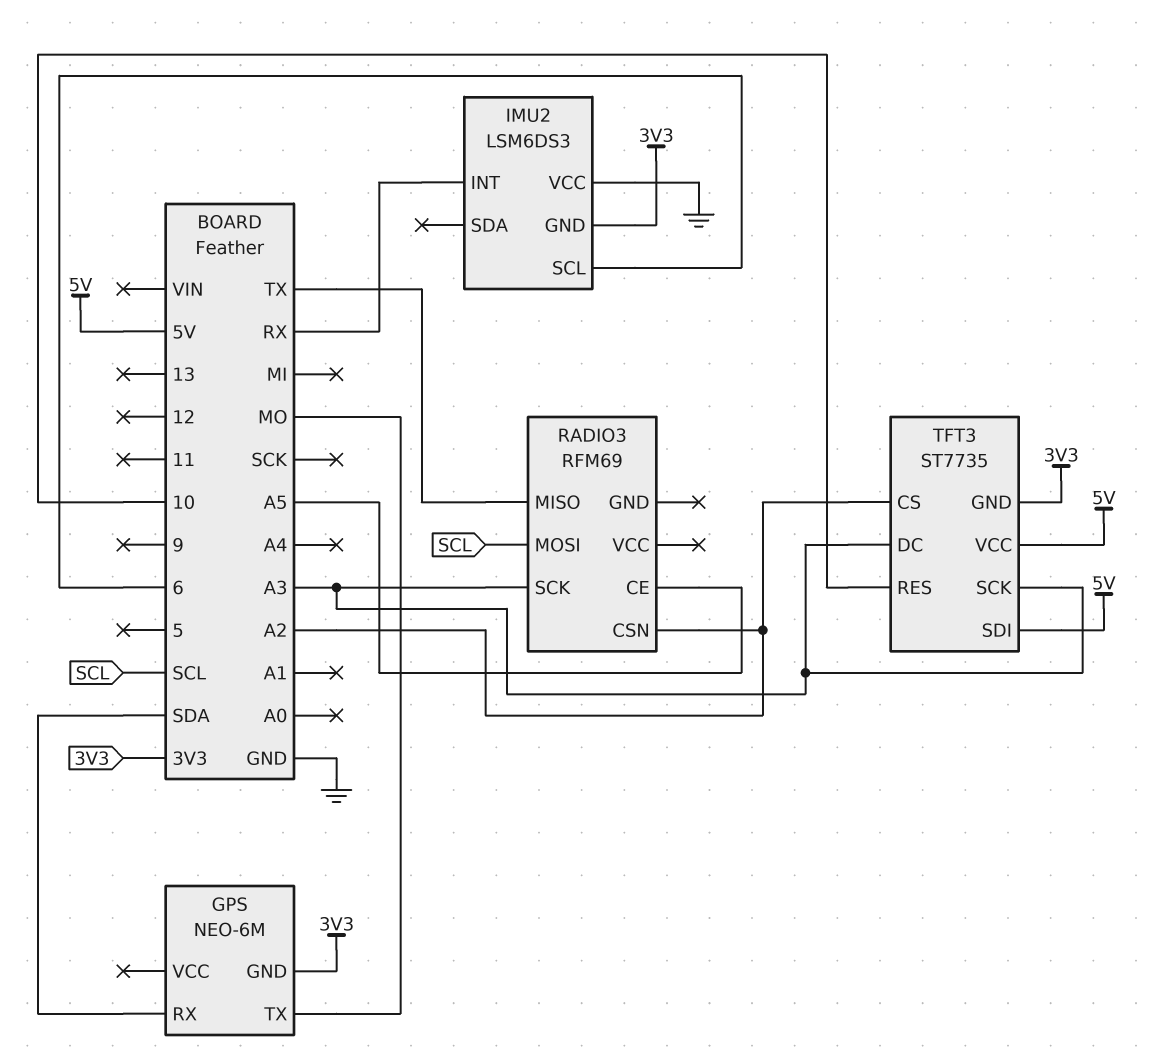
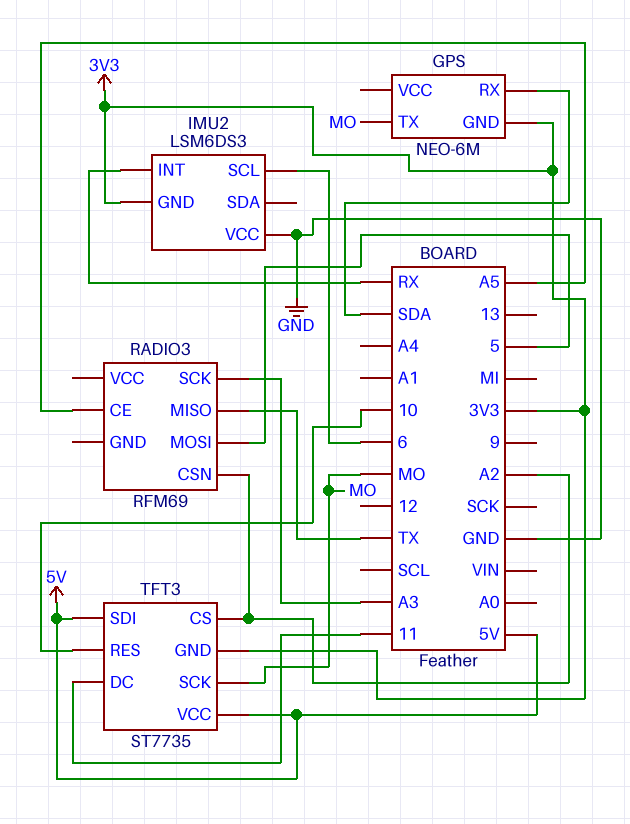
RADIO3 pin MOSI: SCL -> 5
TFT3 pin DC: A3 -> 11
TFT3 pin SCK: A3 -> MO

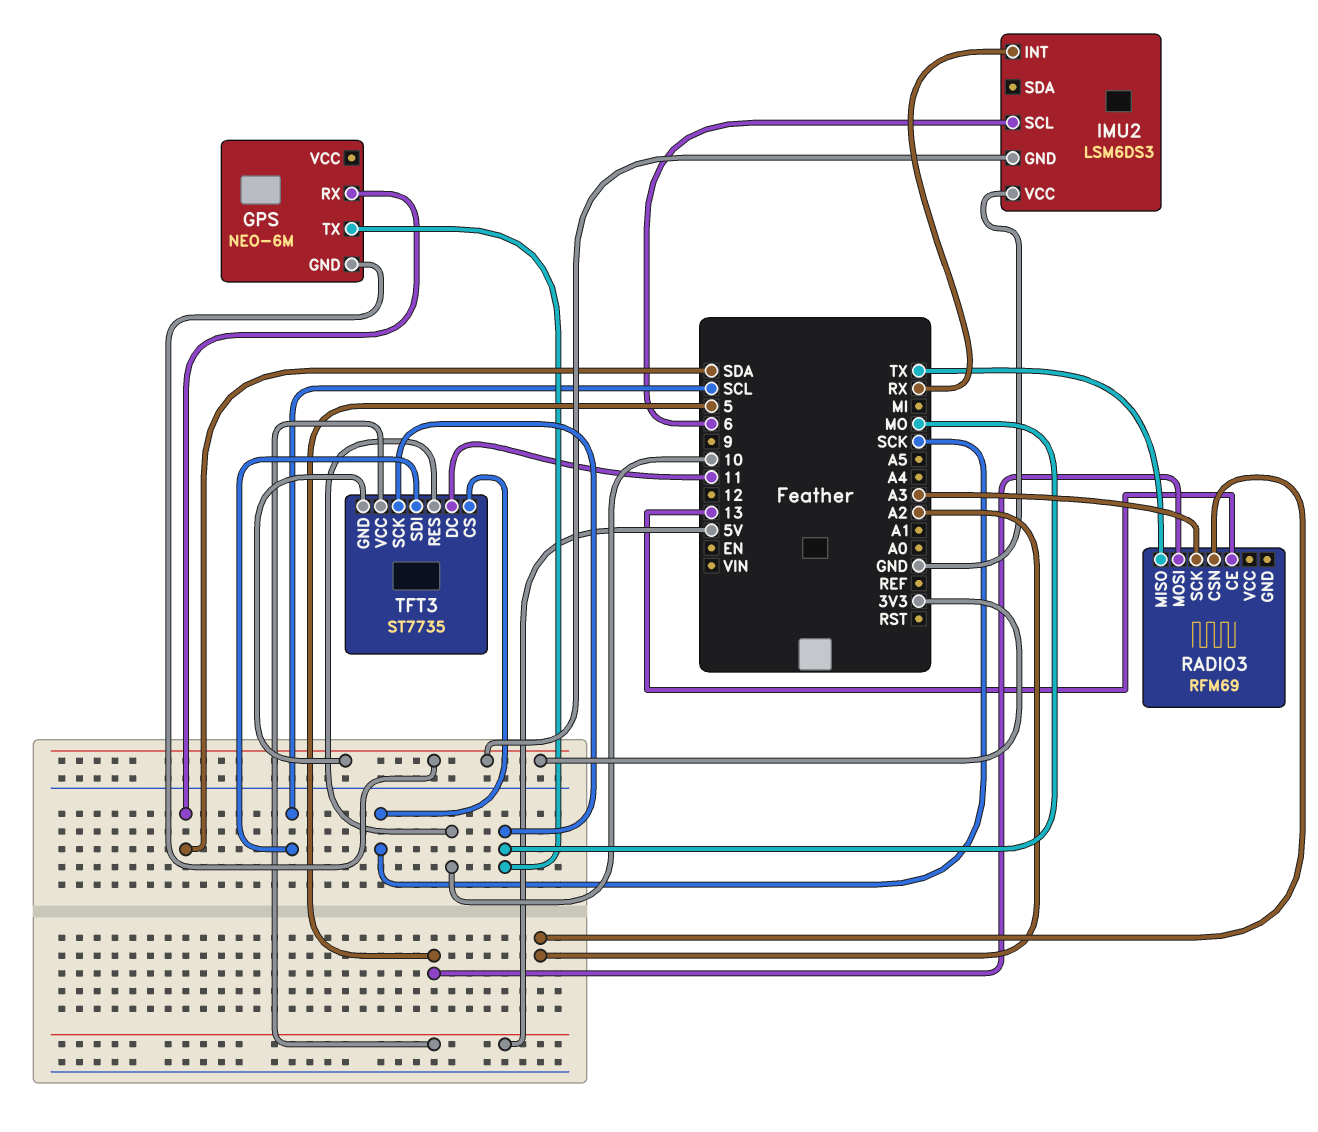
RADIO3 pin CE: A5 -> 13
TFT3 pin CS: A2 -> SCK
TFT3 pin SDI: 5V -> SCL

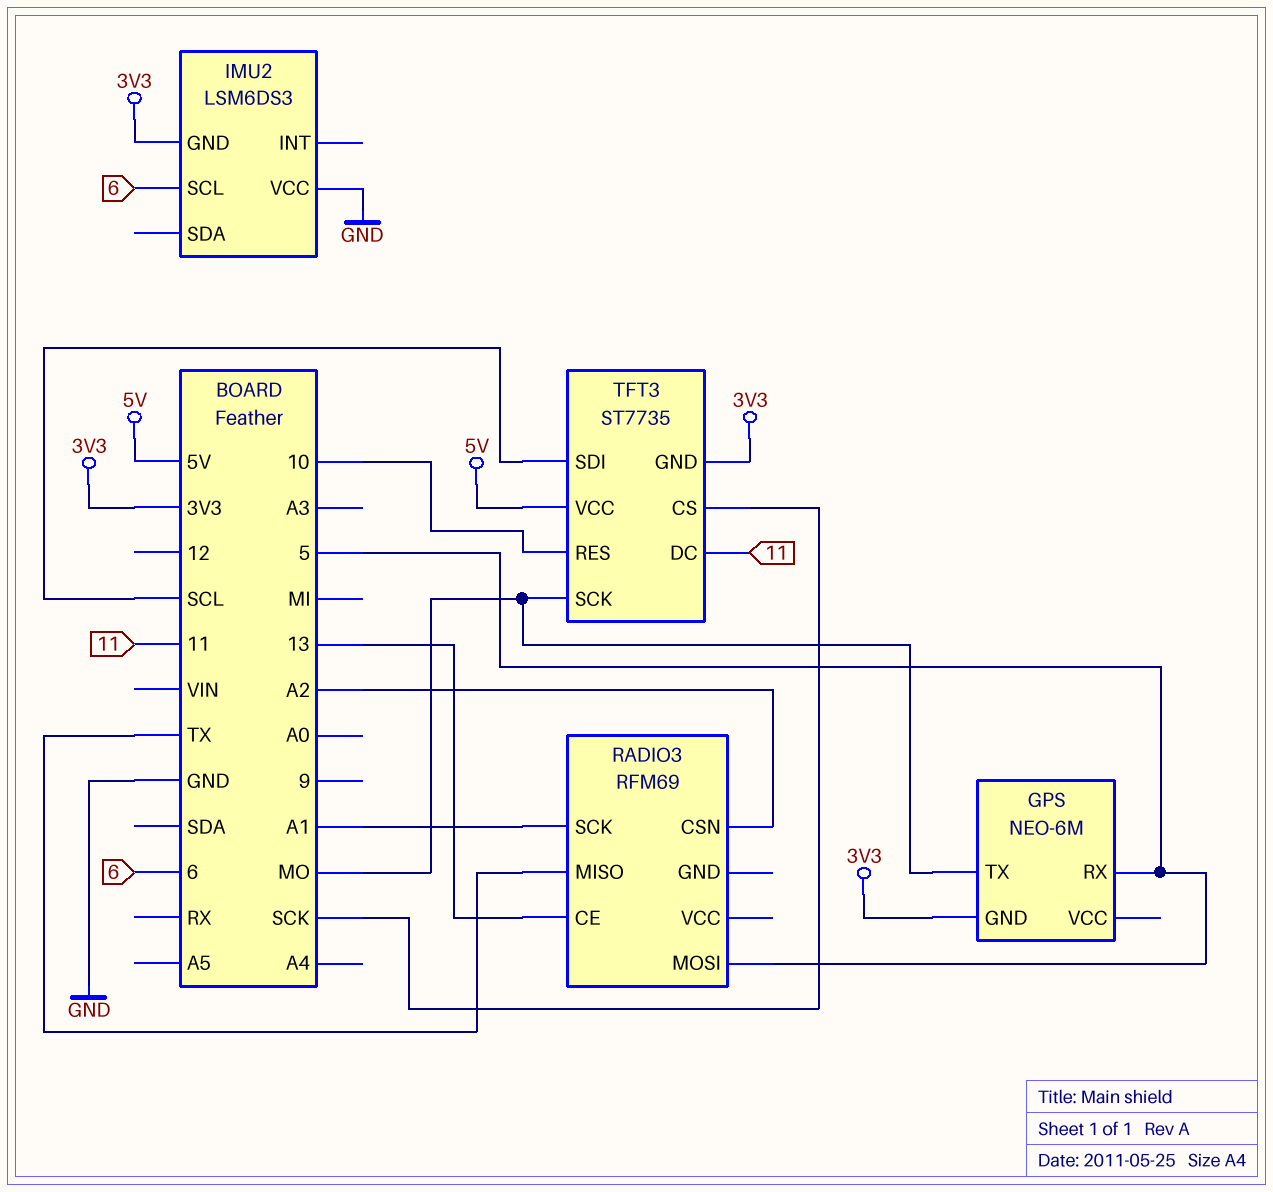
GPS pin RX: SDA -> 5
IMU2 pin INT: RX -> none
RADIO3 pin SCK: A3 -> A1

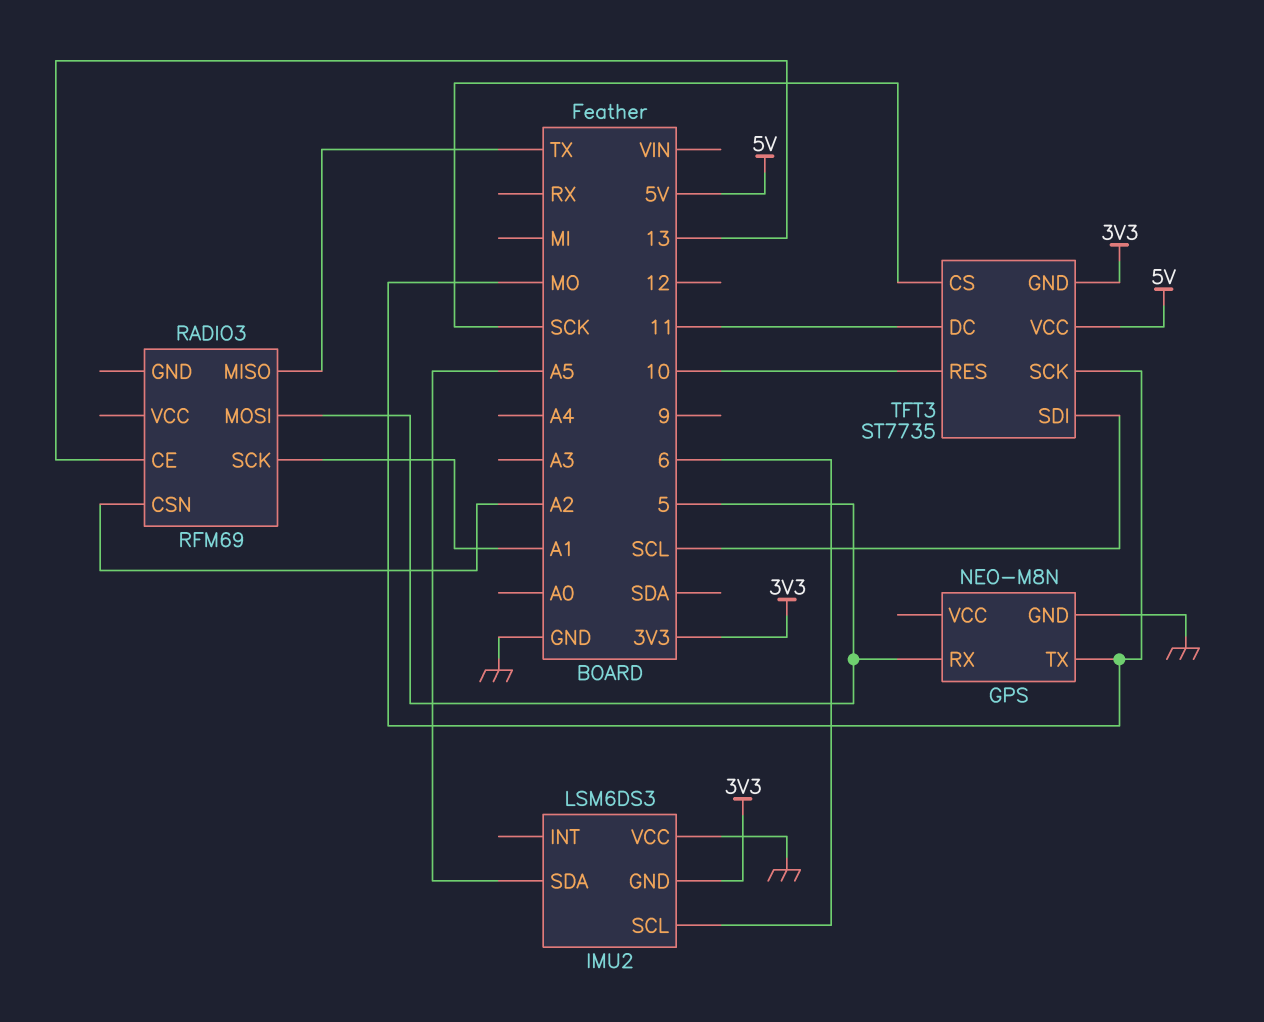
GPS: NEO-6M -> NEO-M8N
GPS pin GND: 3V3 -> GND
IMU2 pin SDA: none -> A5

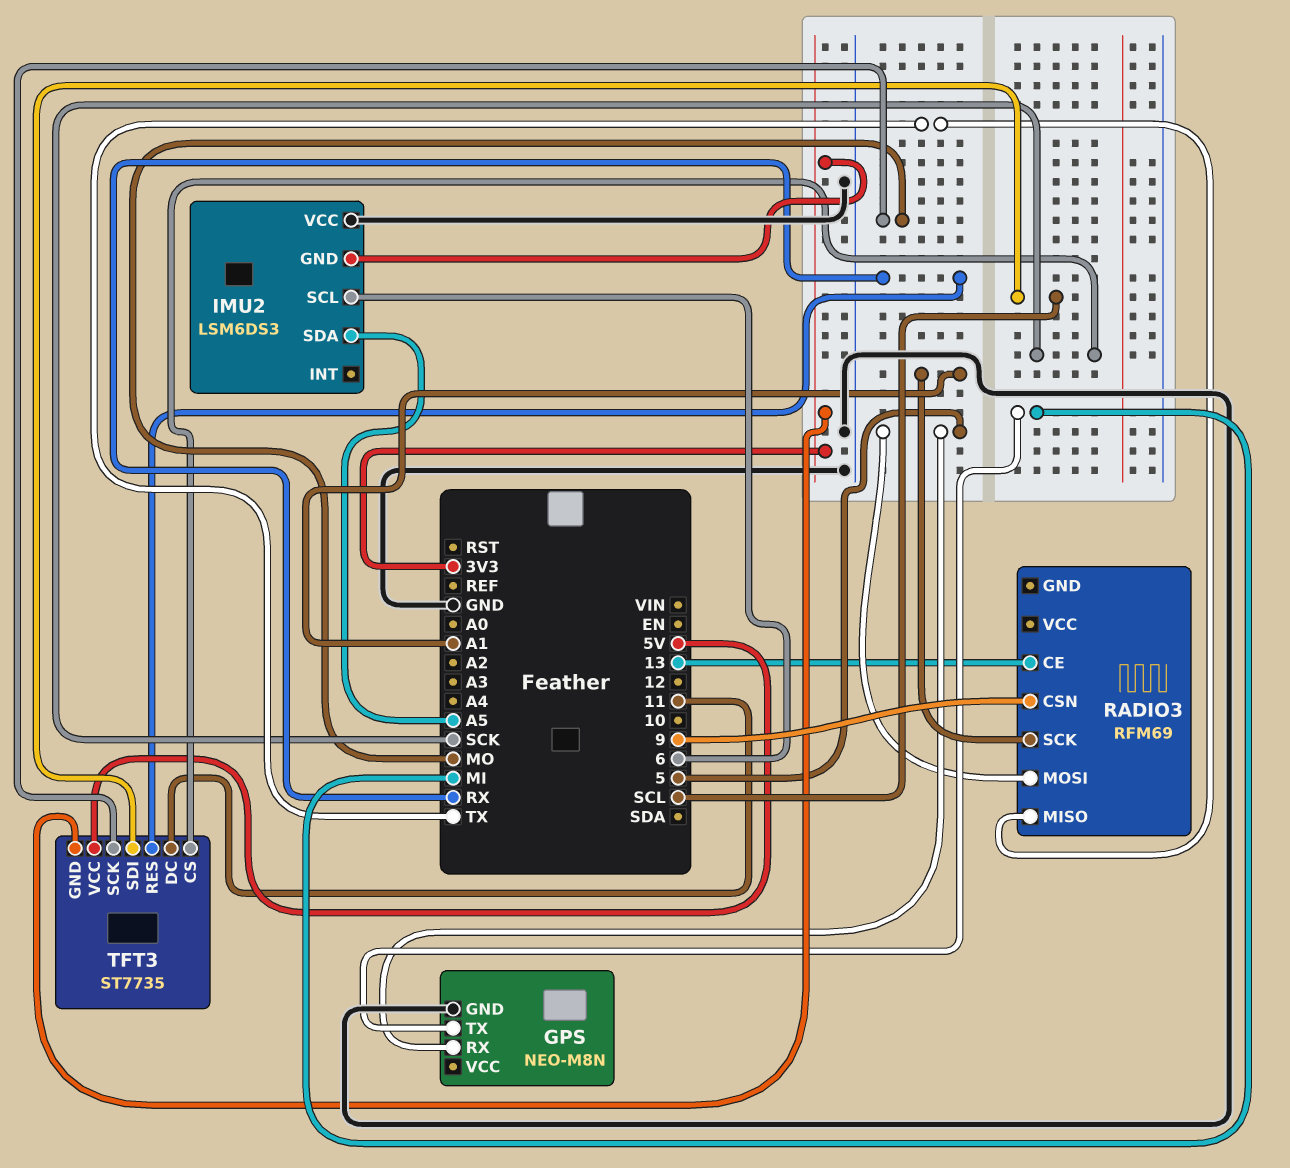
GPS pin TX: MO -> MI
RADIO3 pin CSN: A2 -> 9
TFT3 pin RES: 10 -> RX

